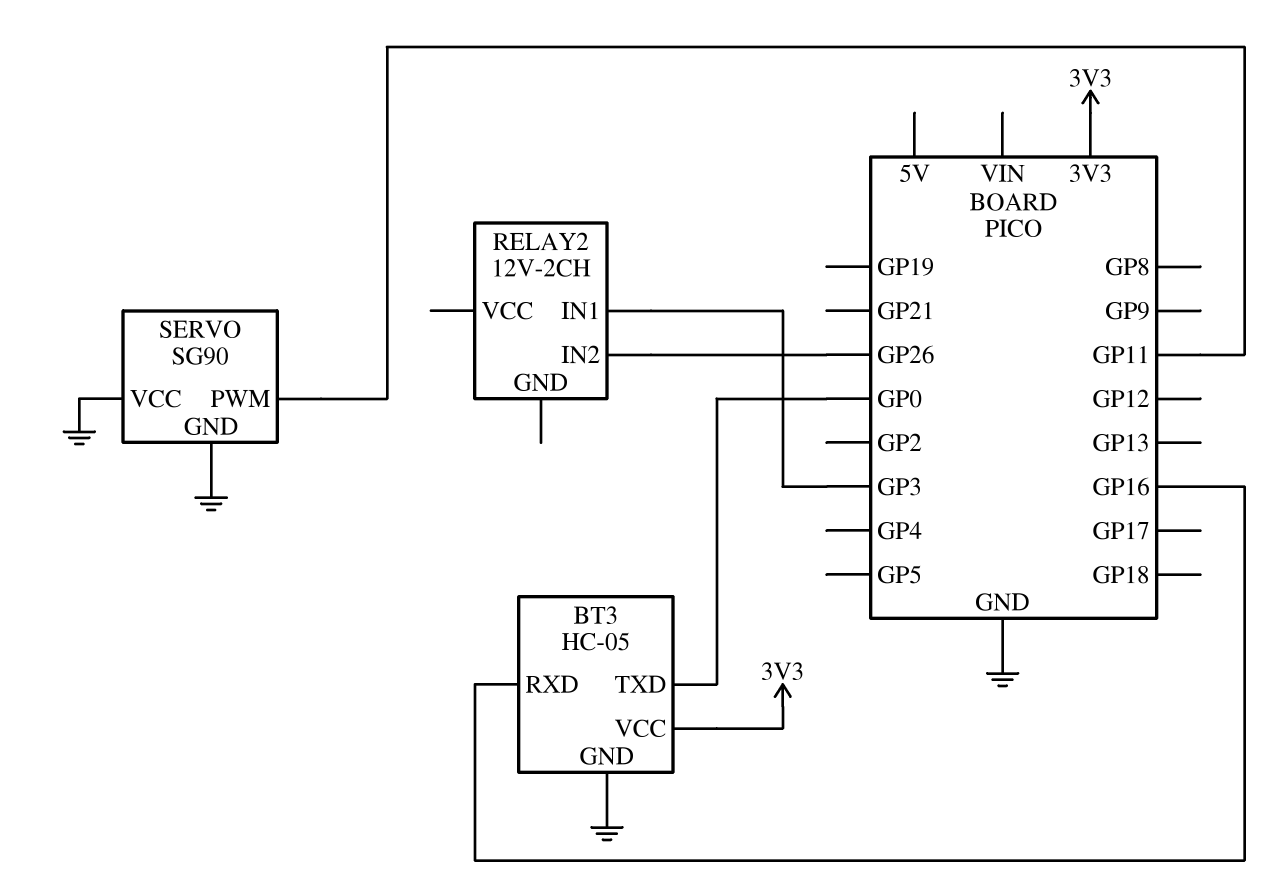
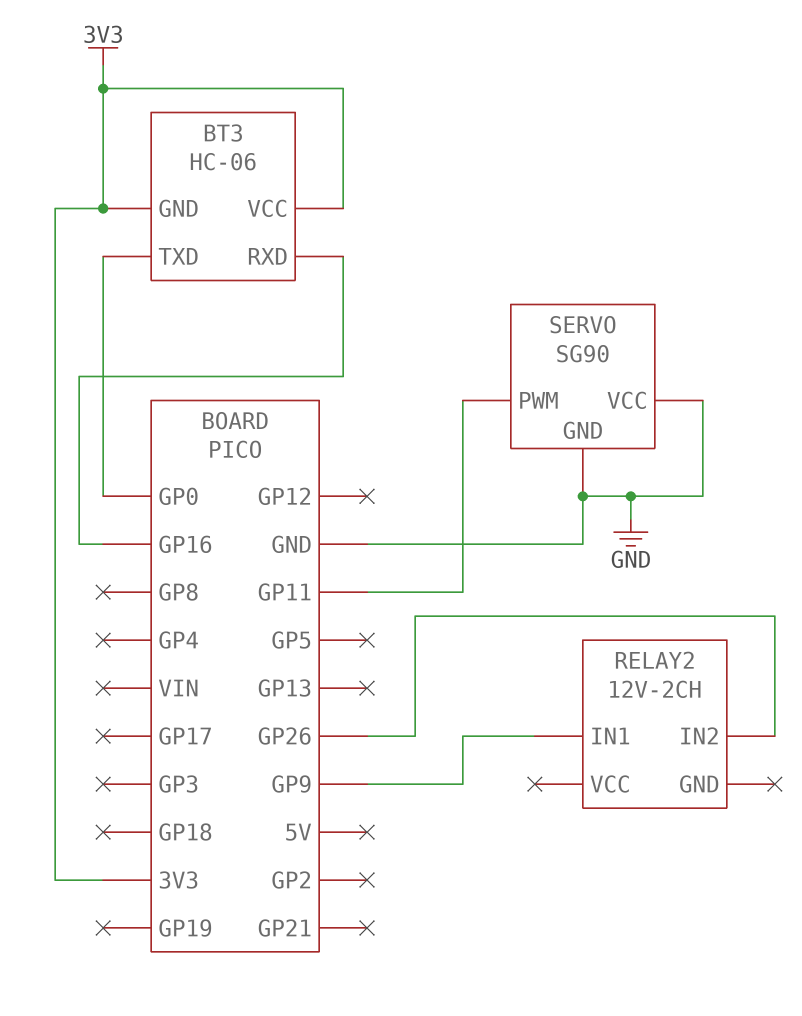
BT3: HC-05 -> HC-06
BT3 pin GND: GND -> 3V3
RELAY2 pin IN1: GP3 -> GP9

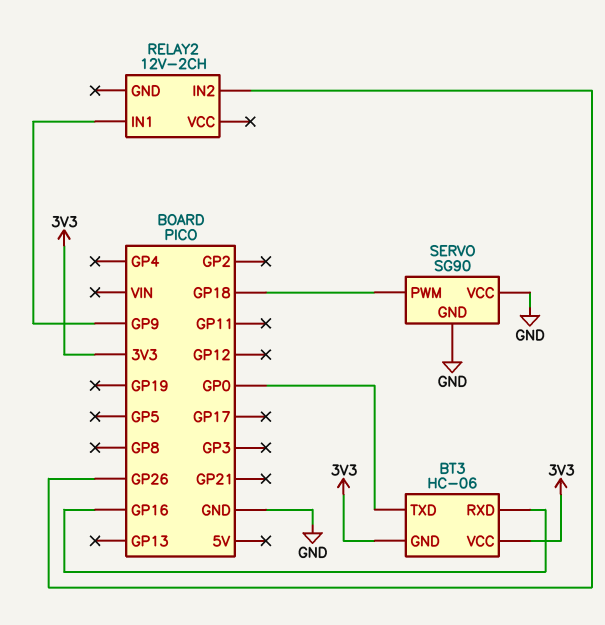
SERVO pin PWM: GP11 -> GP18

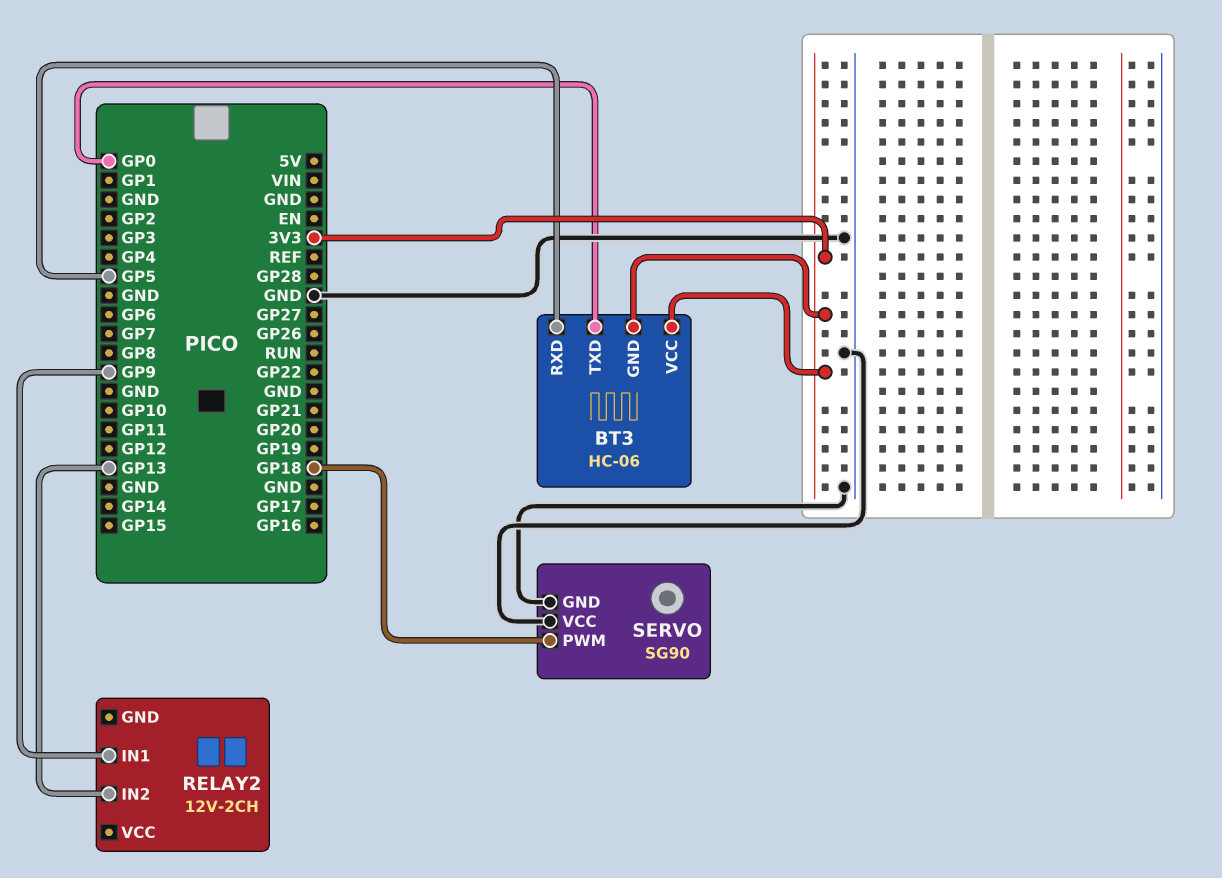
BT3 pin RXD: GP16 -> GP5
RELAY2 pin IN2: GP26 -> GP13

